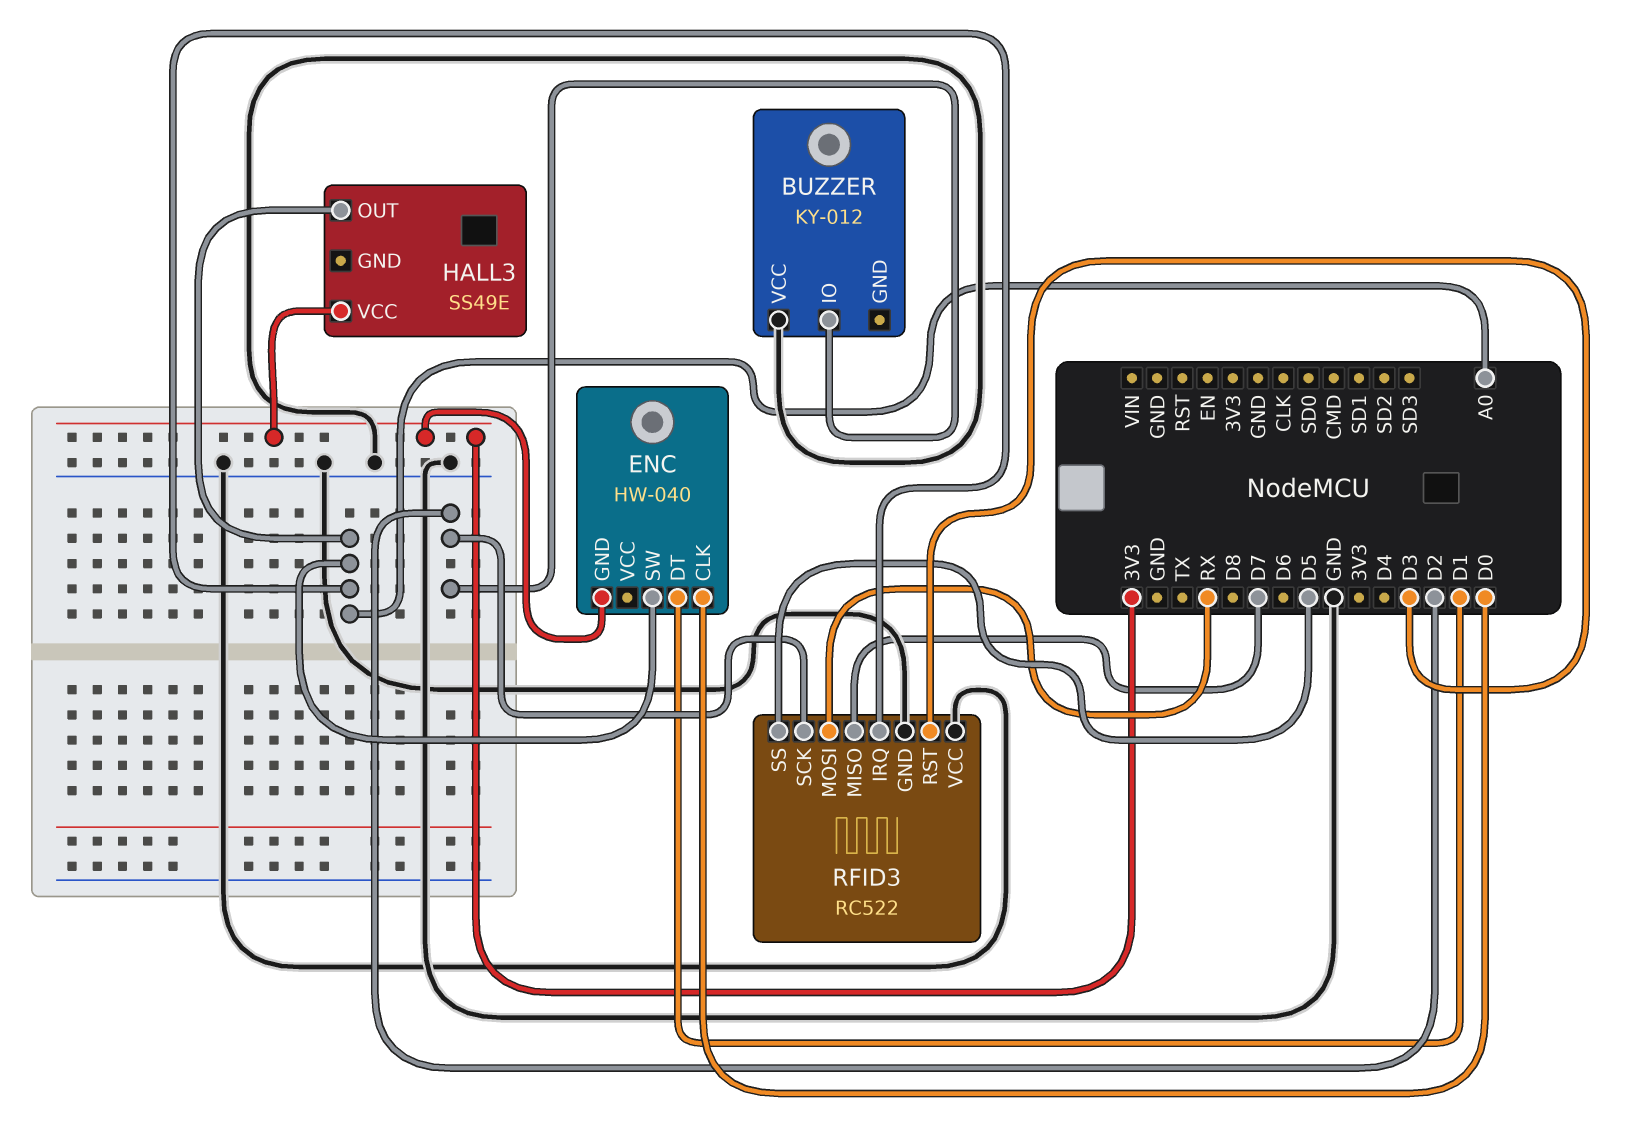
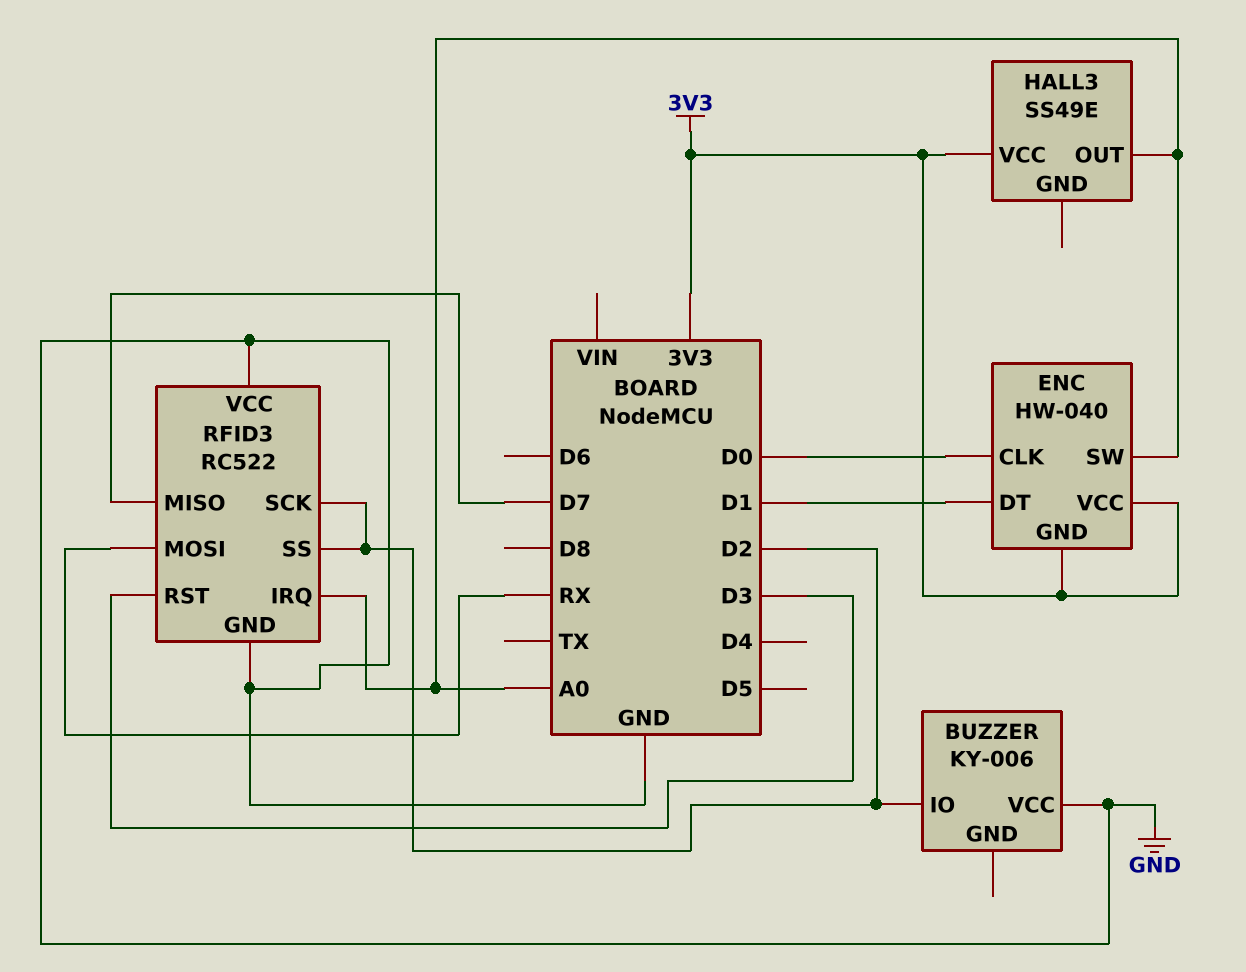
BUZZER: KY-012 -> KY-006
ENC pin VCC: none -> 3V3
RFID3 pin SS: D5 -> D2

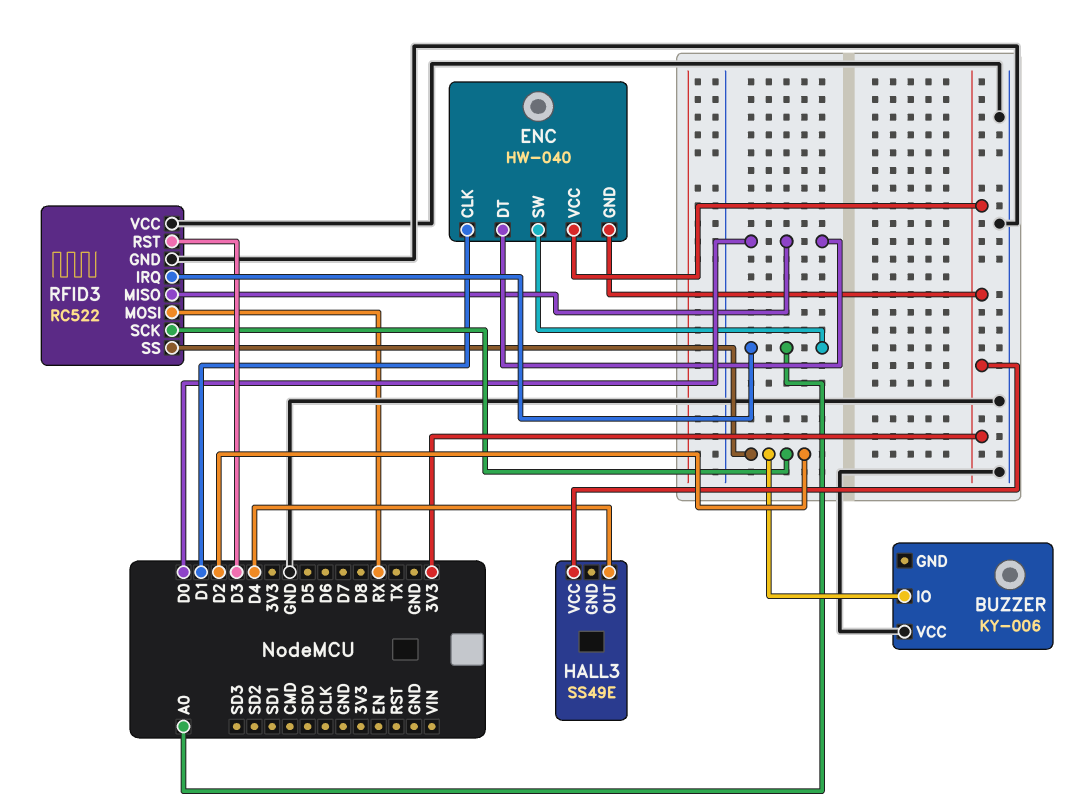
ENC pin CLK: D0 -> D1
ENC pin DT: D1 -> D0
HALL3 pin OUT: A0 -> D4
RFID3 pin MISO: D7 -> D0

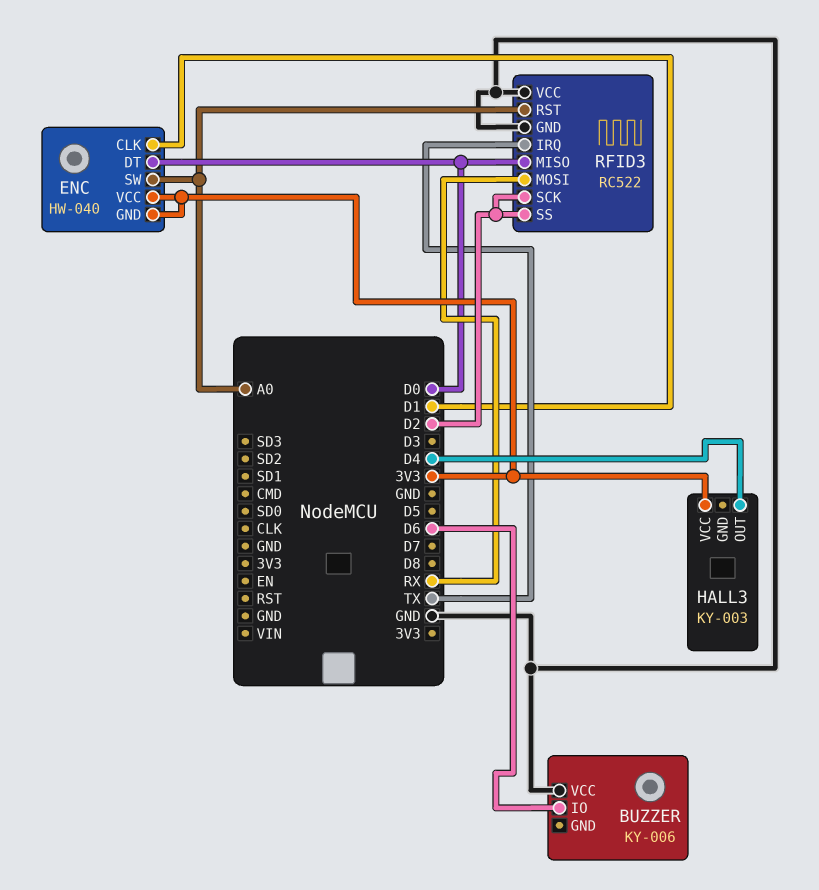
BUZZER pin IO: D2 -> D6
HALL3: SS49E -> KY-003
RFID3 pin IRQ: A0 -> TX
RFID3 pin RST: D3 -> A0

